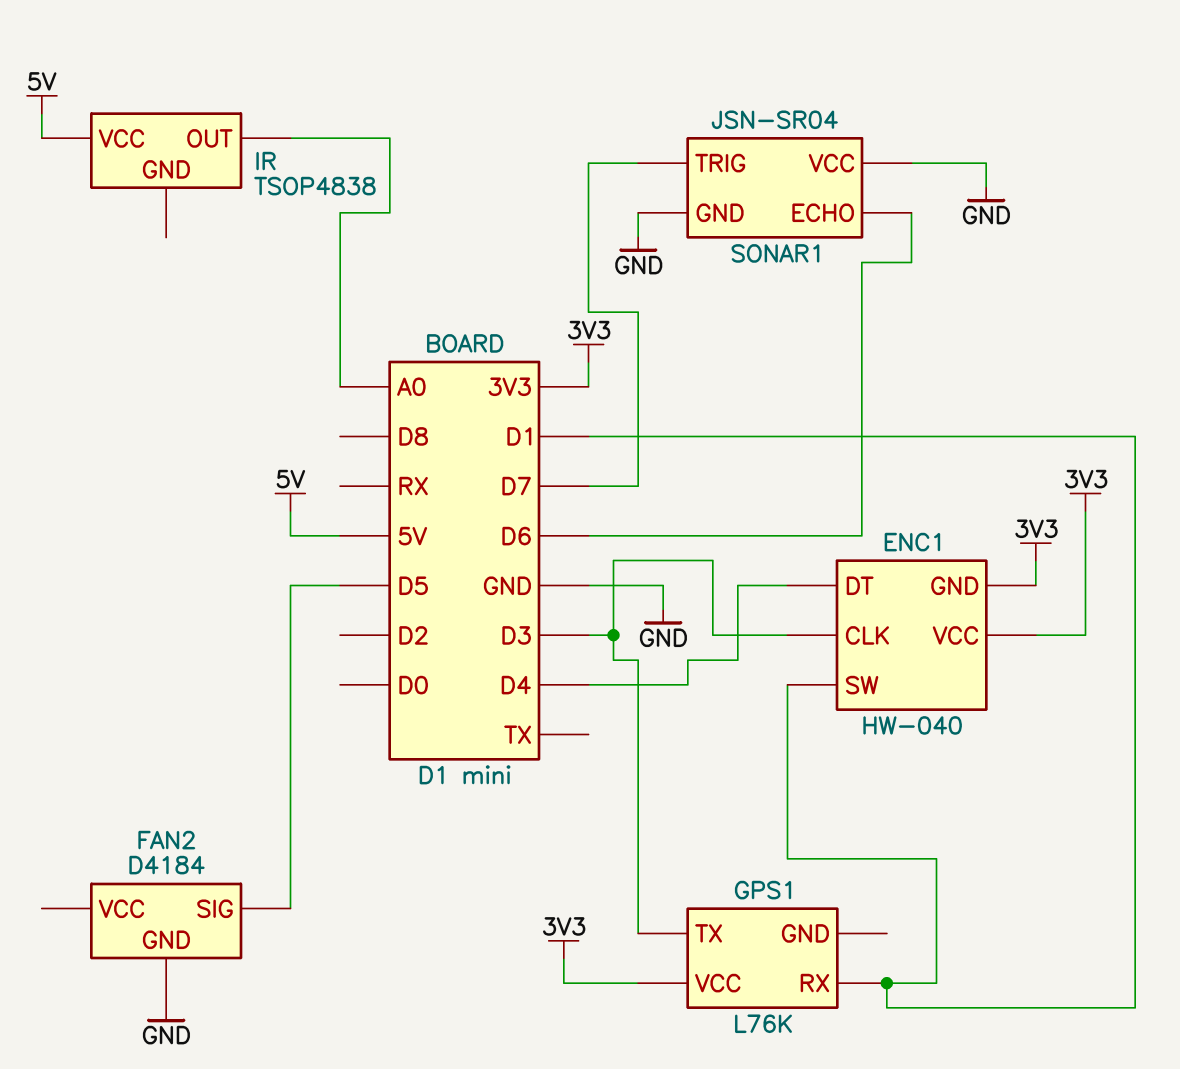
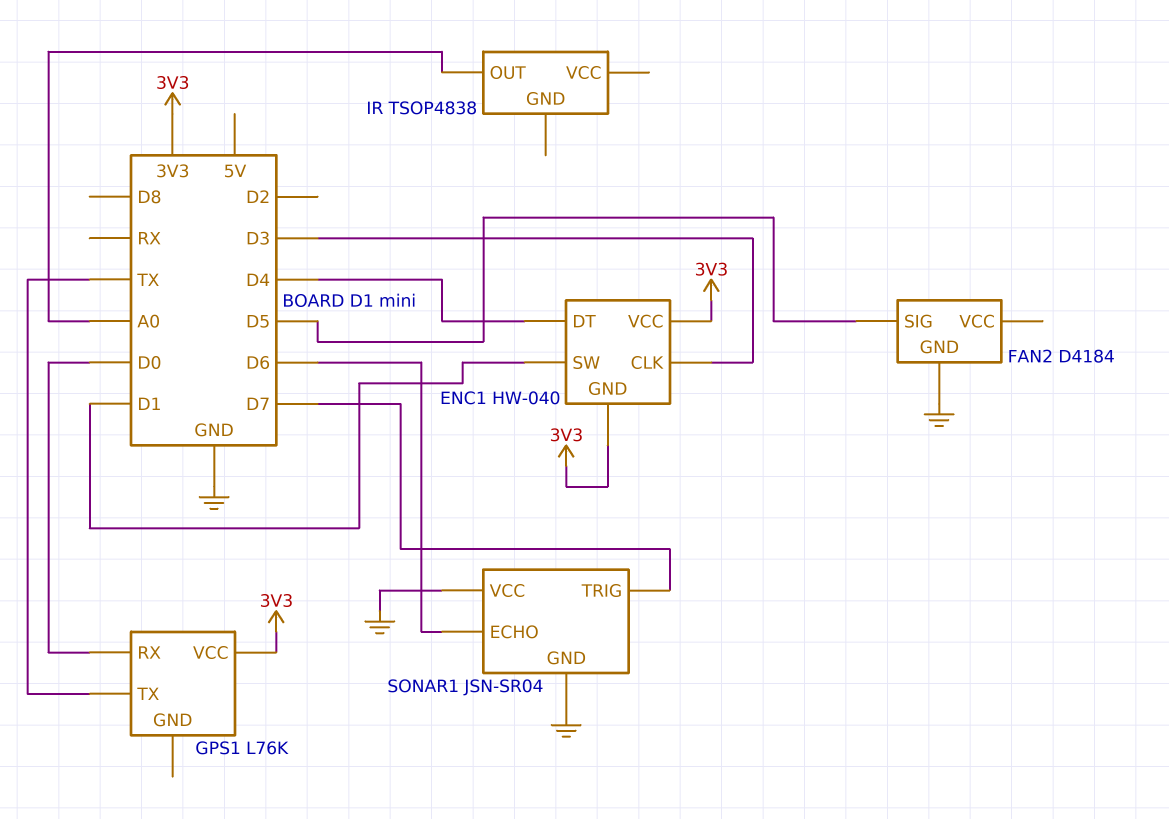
GPS1 pin RX: D1 -> D0
GPS1 pin TX: D3 -> TX
IR pin VCC: 5V -> none

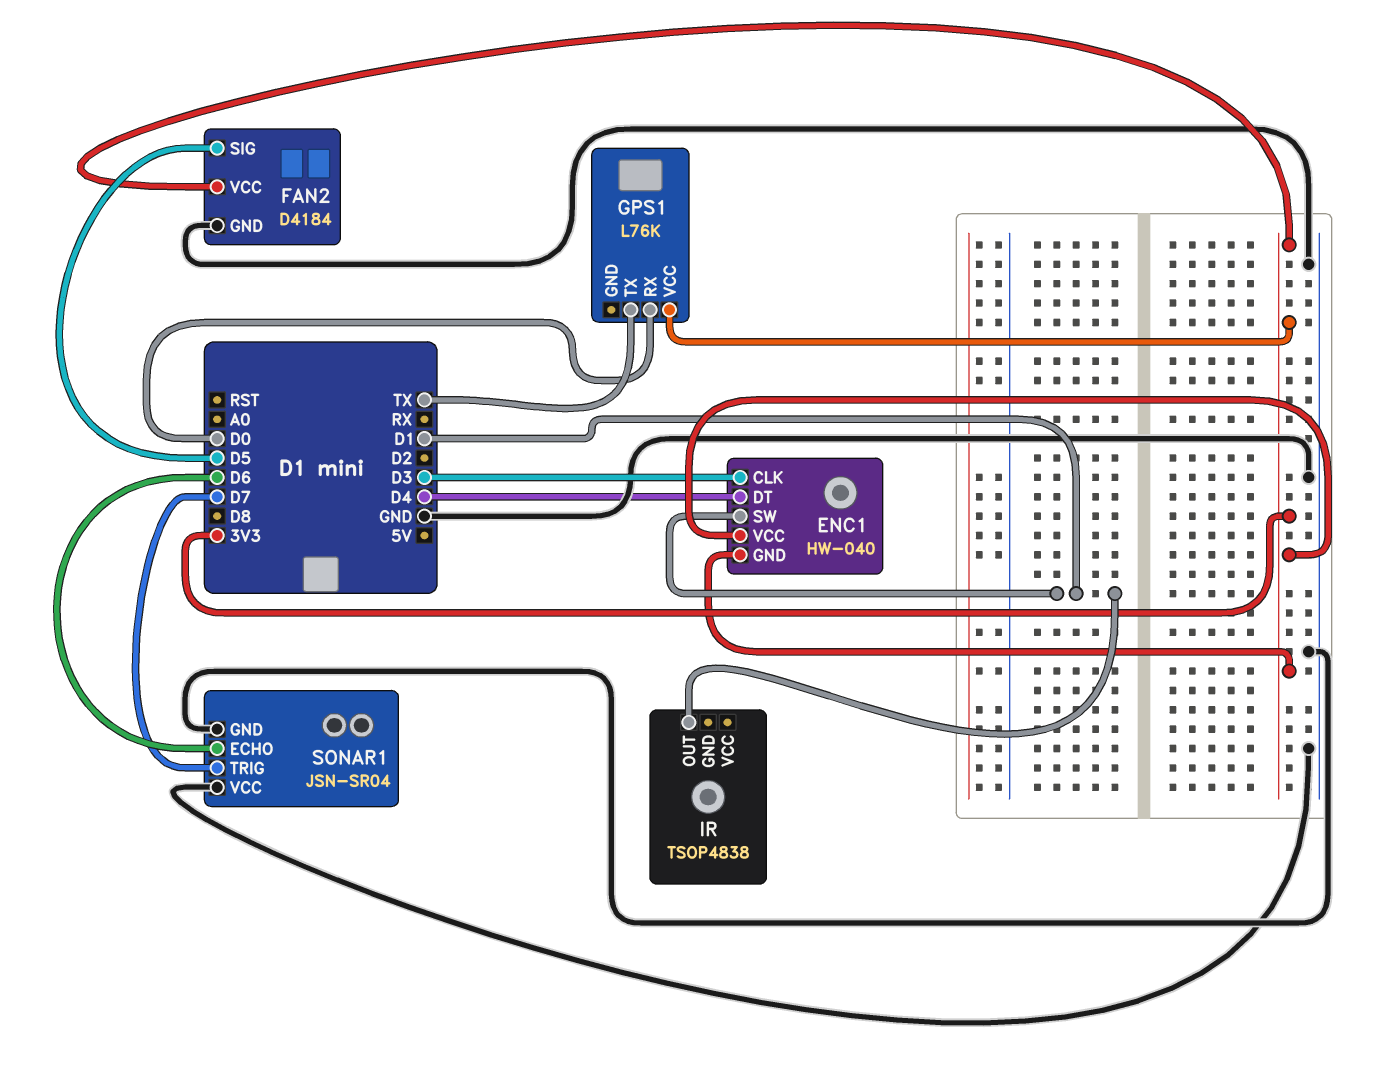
FAN2 pin VCC: none -> 3V3
IR pin OUT: A0 -> D1

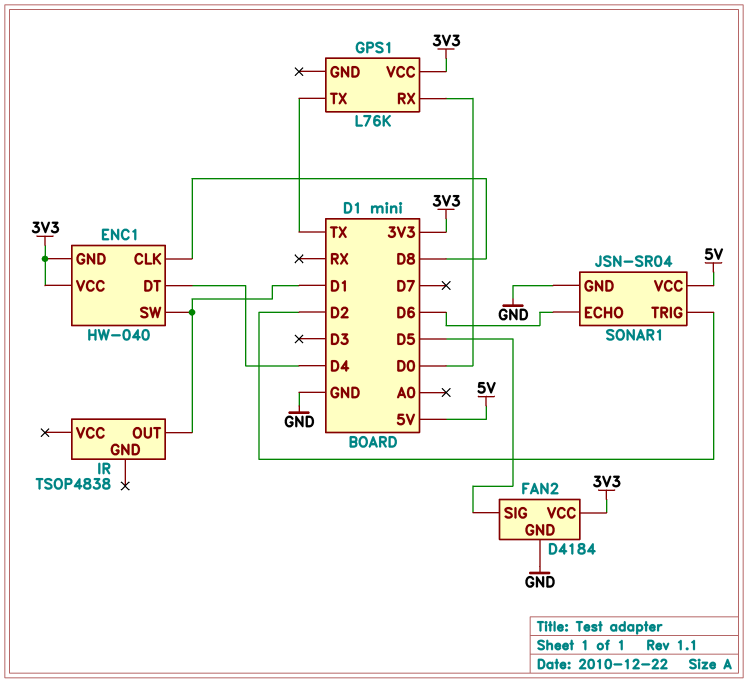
ENC1 pin CLK: D3 -> D8
SONAR1 pin TRIG: D7 -> D2
SONAR1 pin VCC: GND -> 5V

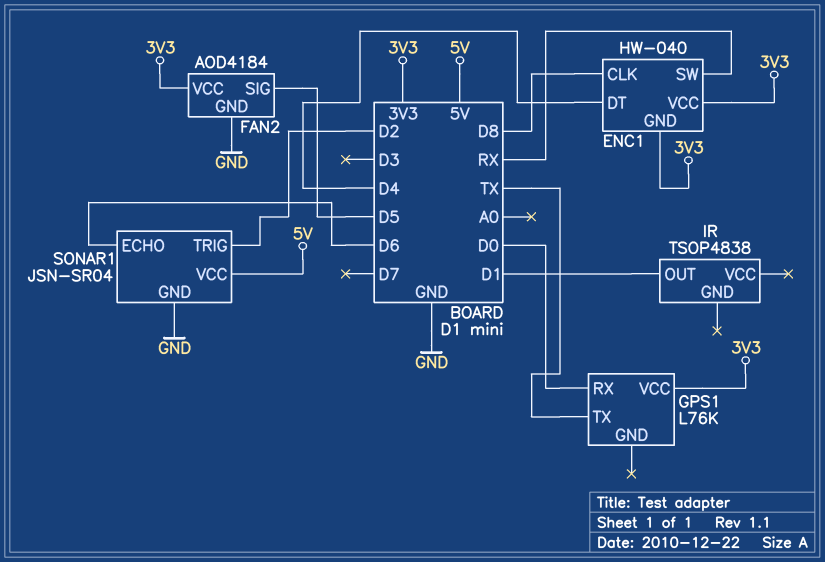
ENC1 pin SW: D1 -> RX
FAN2: D4184 -> AOD4184

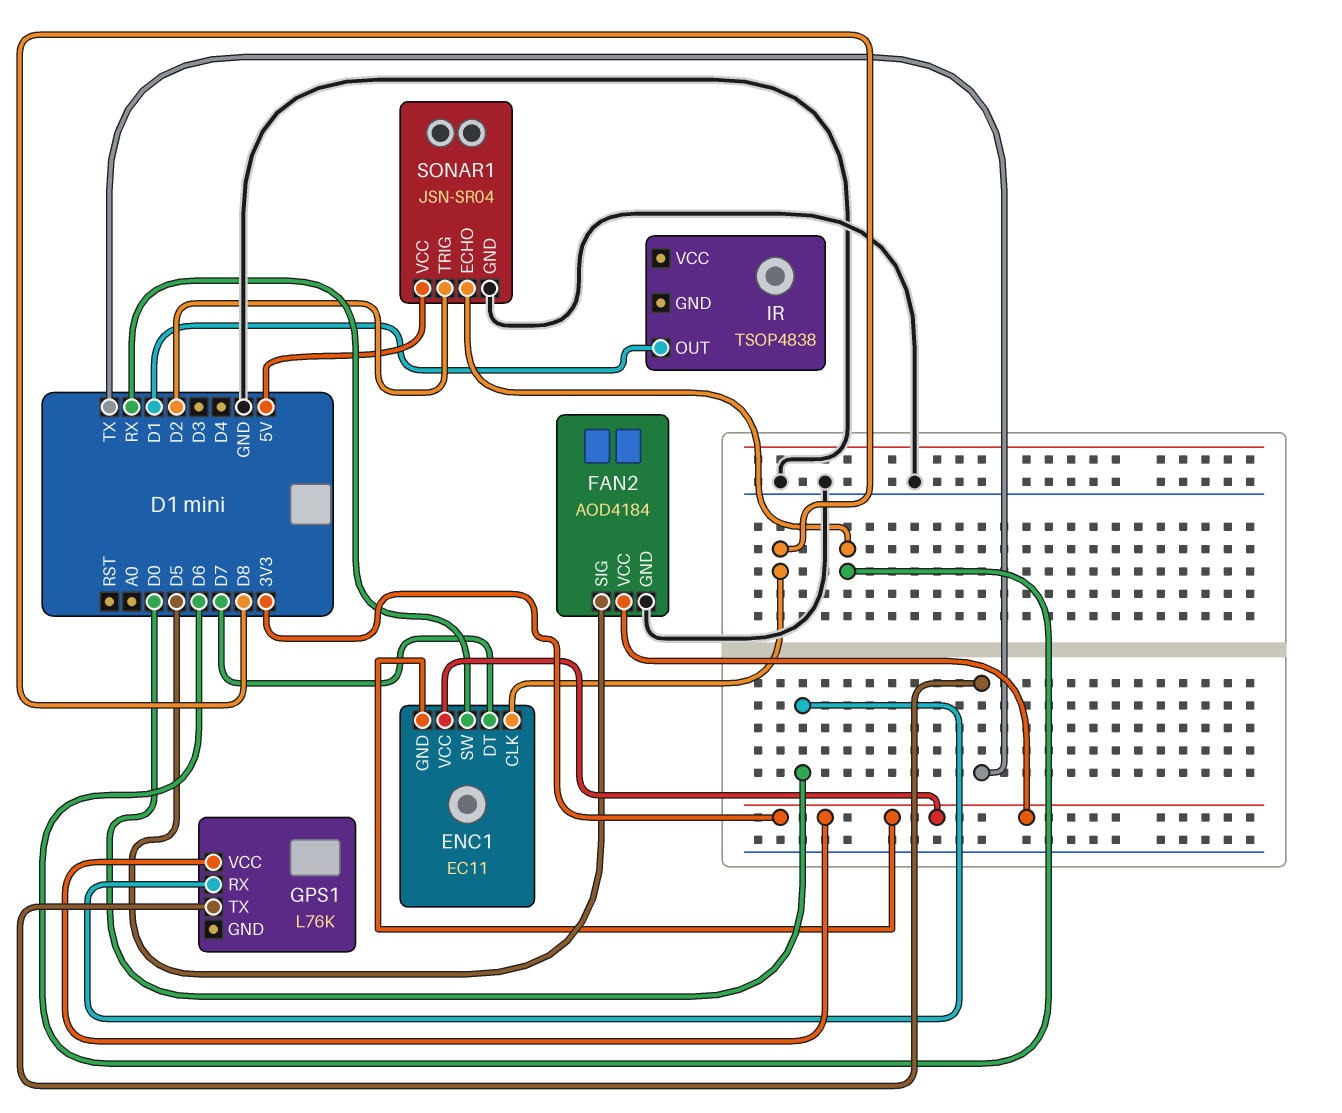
ENC1: HW-040 -> EC11
ENC1 pin DT: D4 -> D7

